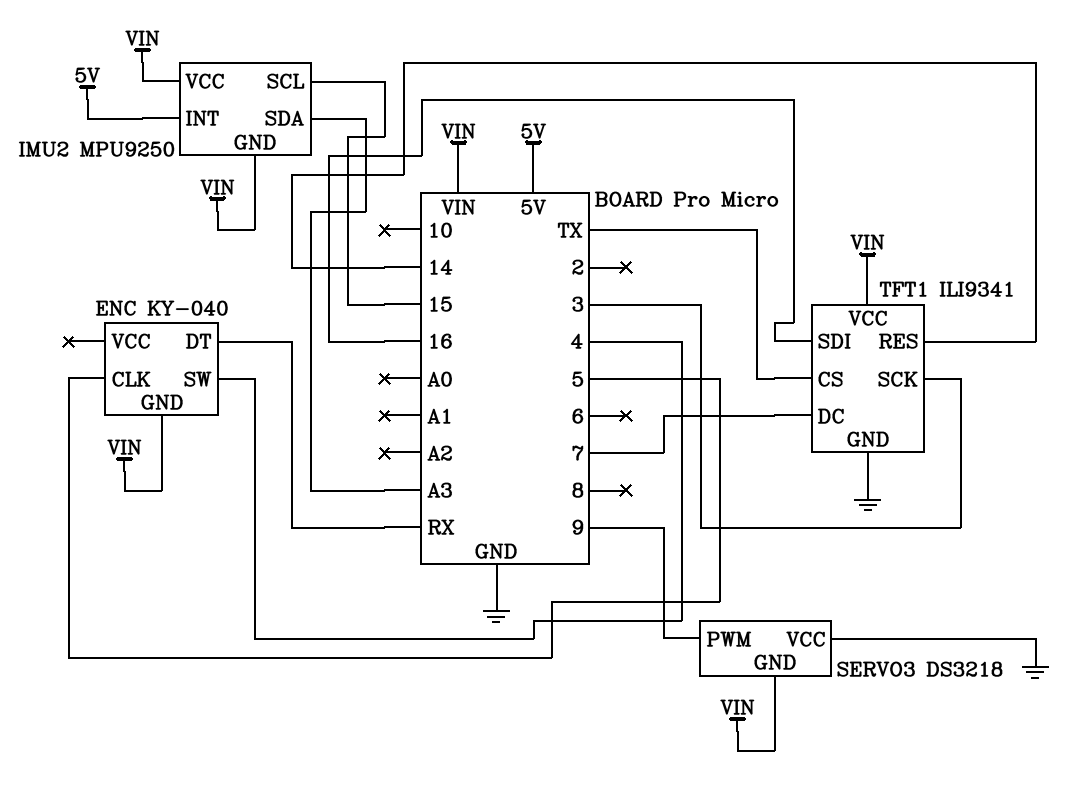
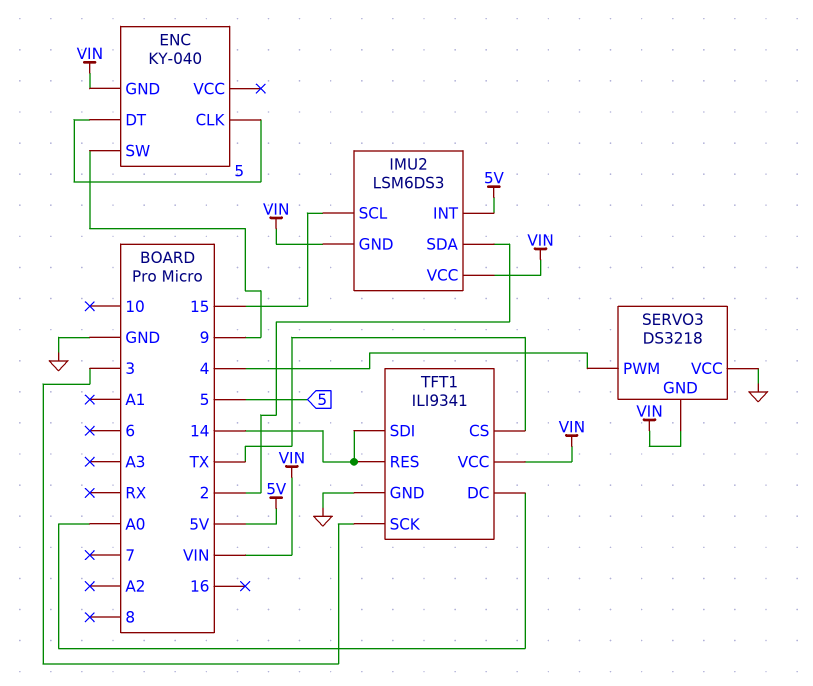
ENC pin DT: RX -> 5
ENC pin SW: 4 -> 9
IMU2: MPU9250 -> LSM6DS3
IMU2 pin SDA: A3 -> 2
SERVO3 pin PWM: 9 -> 4
TFT1 pin DC: 7 -> A0
TFT1 pin SDI: 16 -> 14

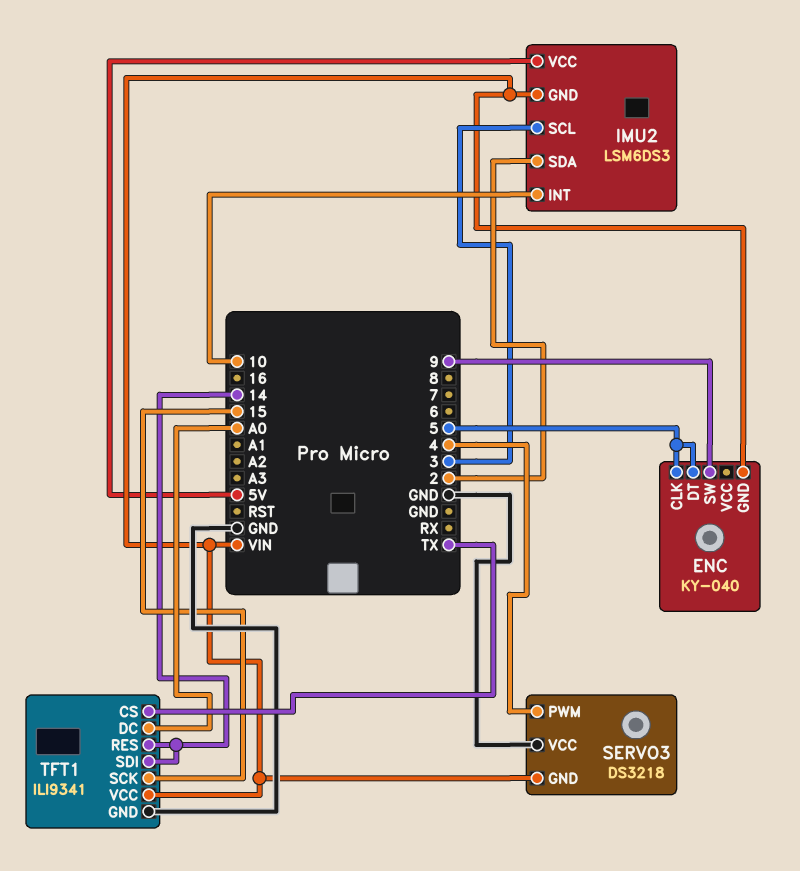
IMU2 pin INT: 5V -> 10
IMU2 pin SCL: 15 -> 3
IMU2 pin VCC: VIN -> 5V
TFT1 pin SCK: 3 -> 15

